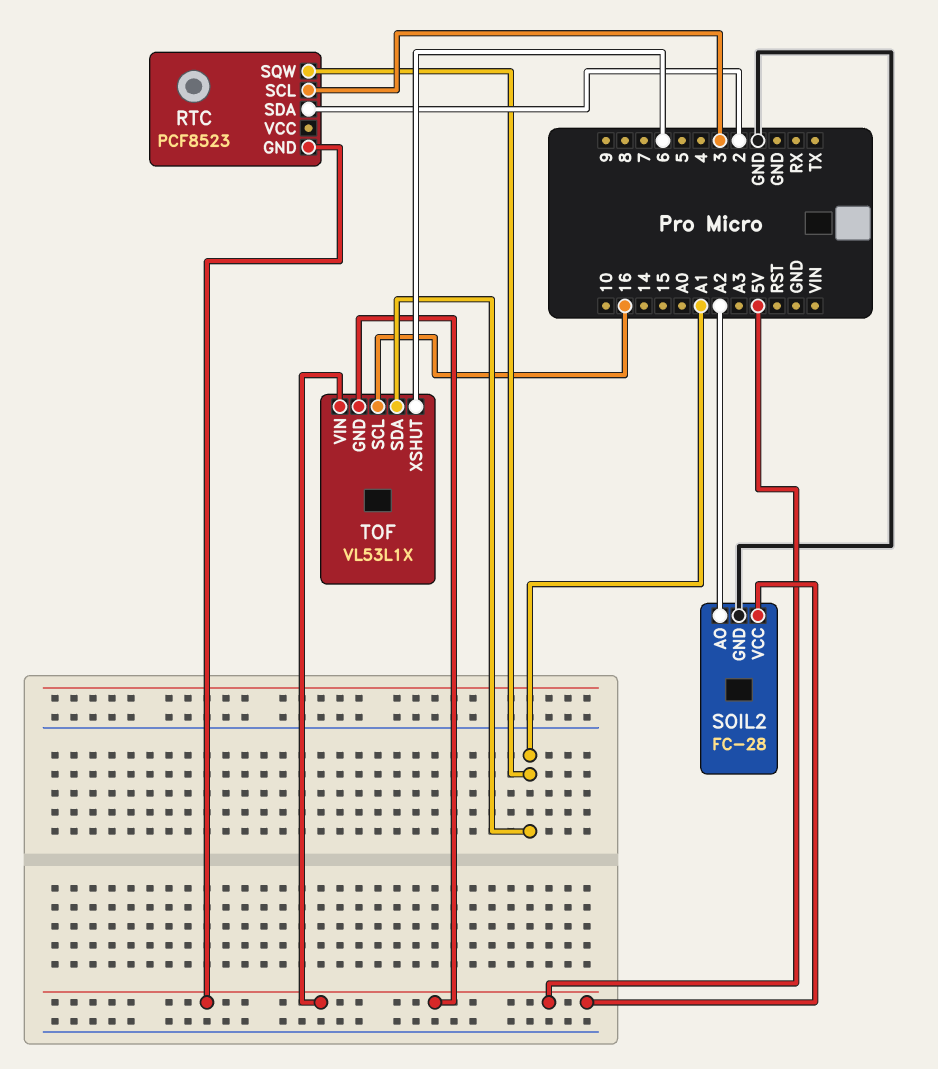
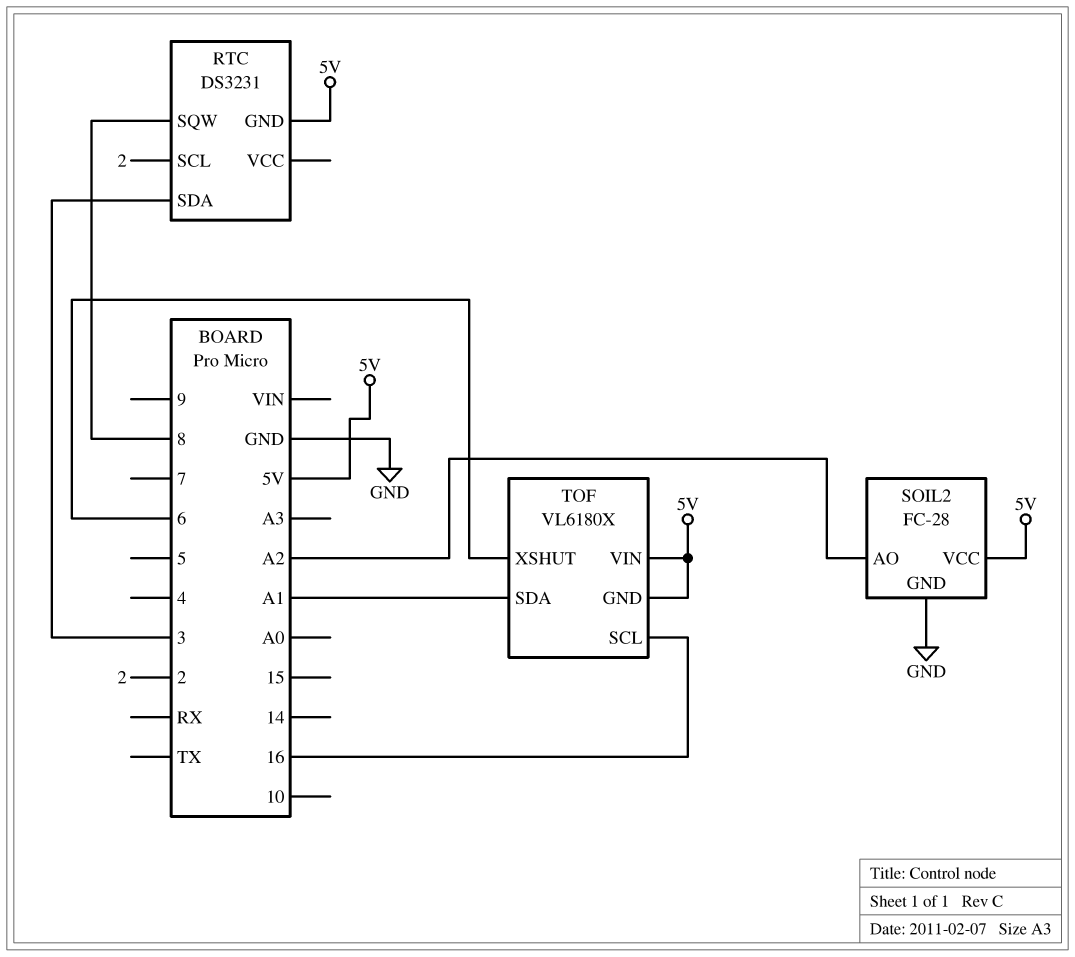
RTC: PCF8523 -> DS3231
RTC pin SCL: 3 -> 2
RTC pin SDA: 2 -> 3
RTC pin SQW: A1 -> 8
TOF: VL53L1X -> VL6180X

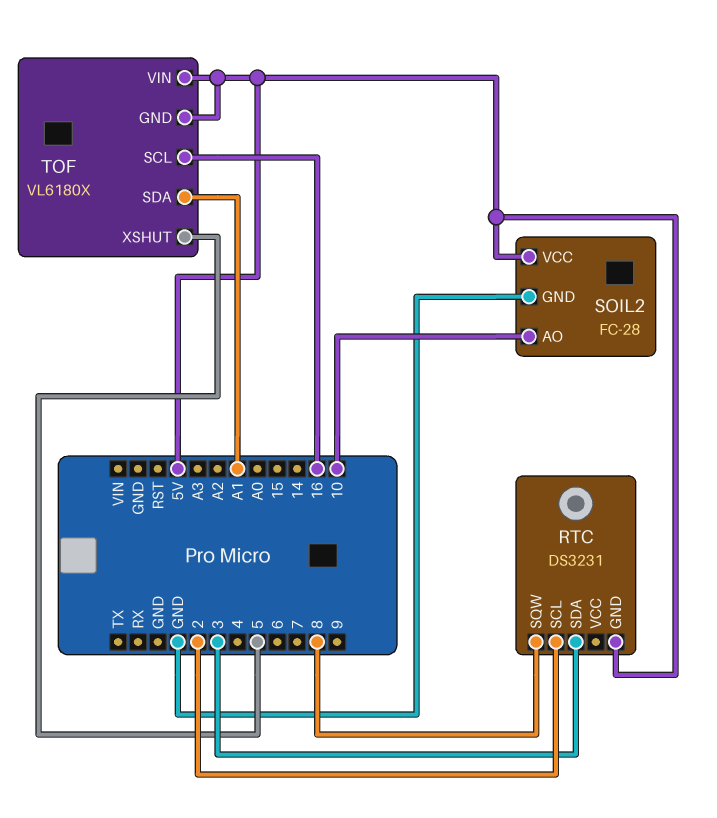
SOIL2 pin AO: A2 -> 10
TOF pin XSHUT: 6 -> 5

